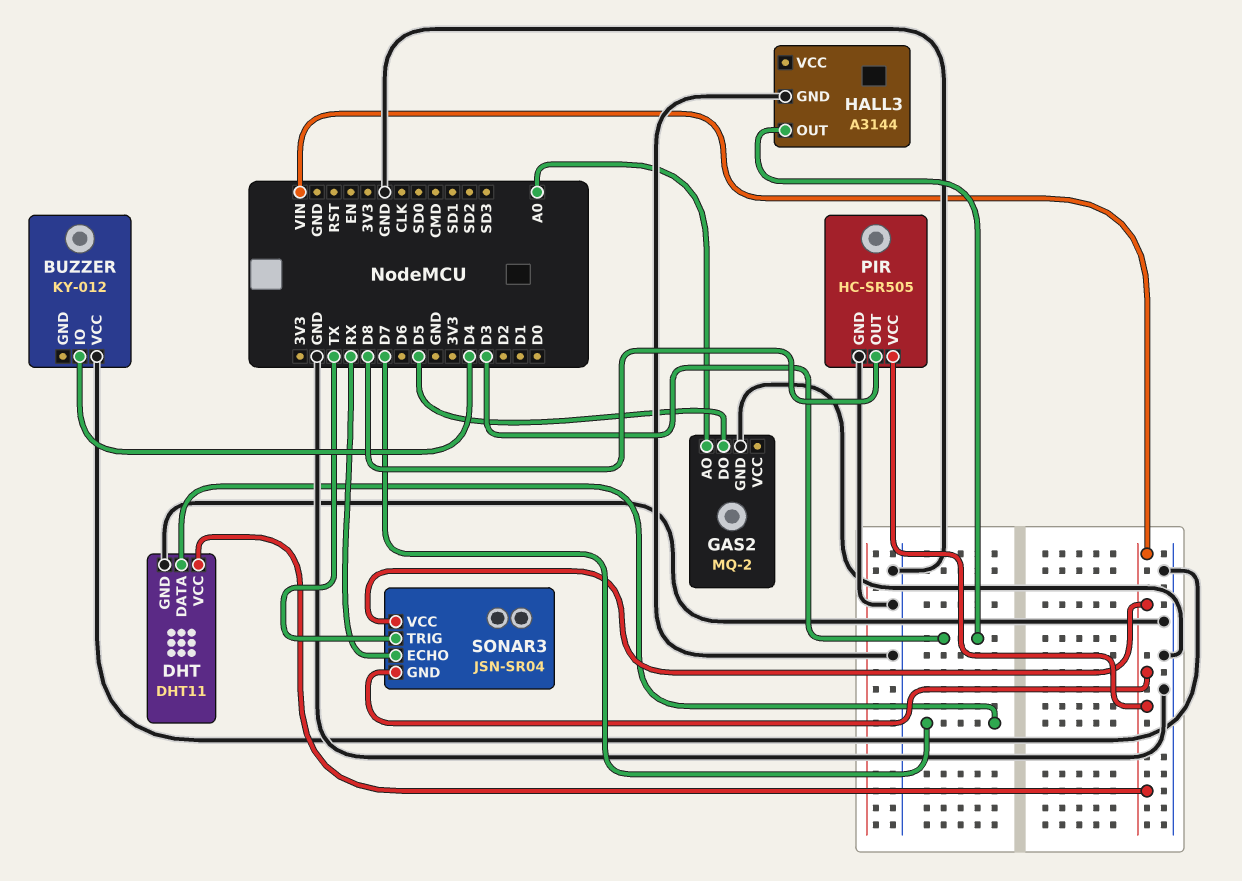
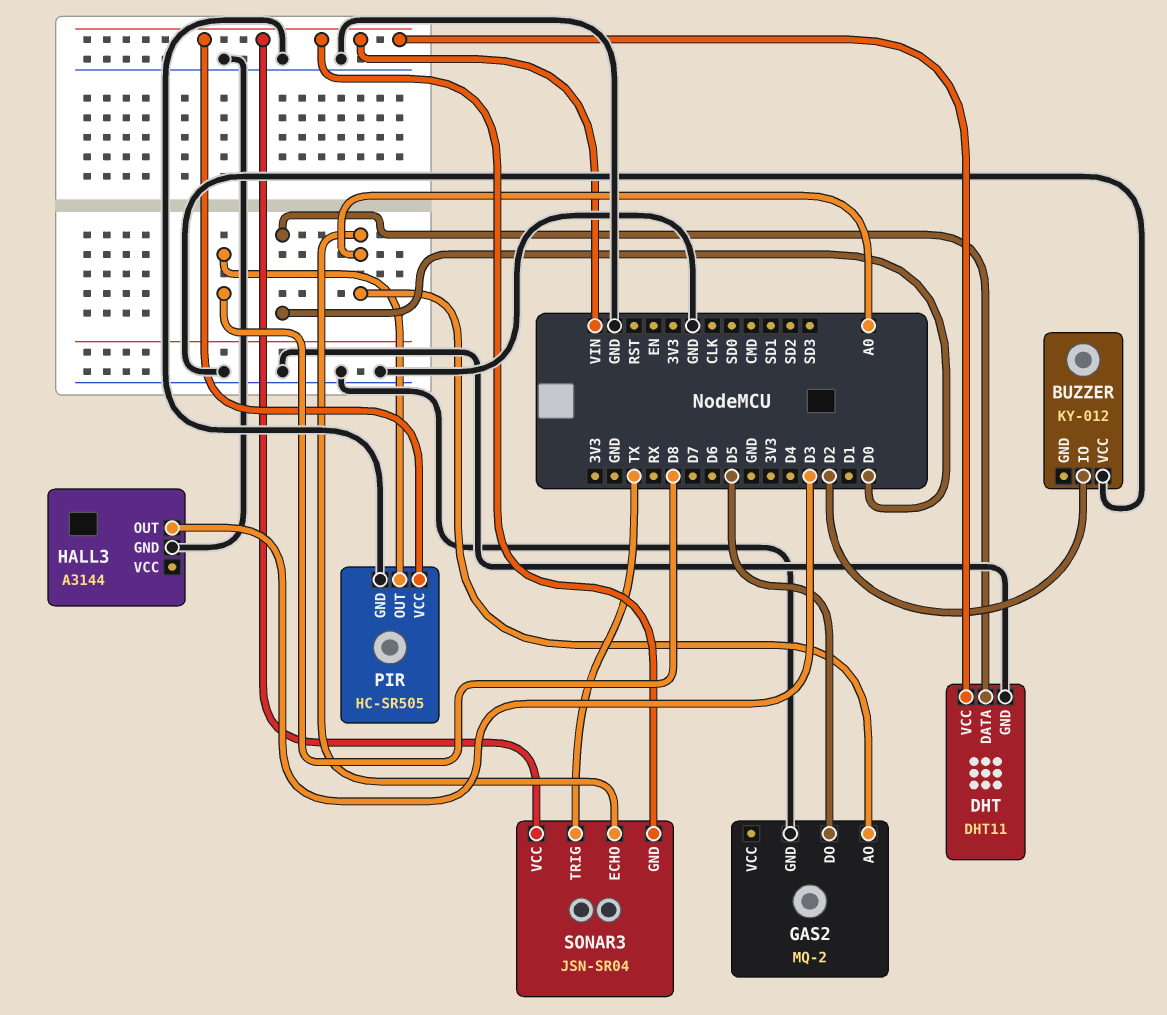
BUZZER pin IO: D4 -> D2
DHT pin DATA: D7 -> D0
SONAR3 pin ECHO: RX -> A0

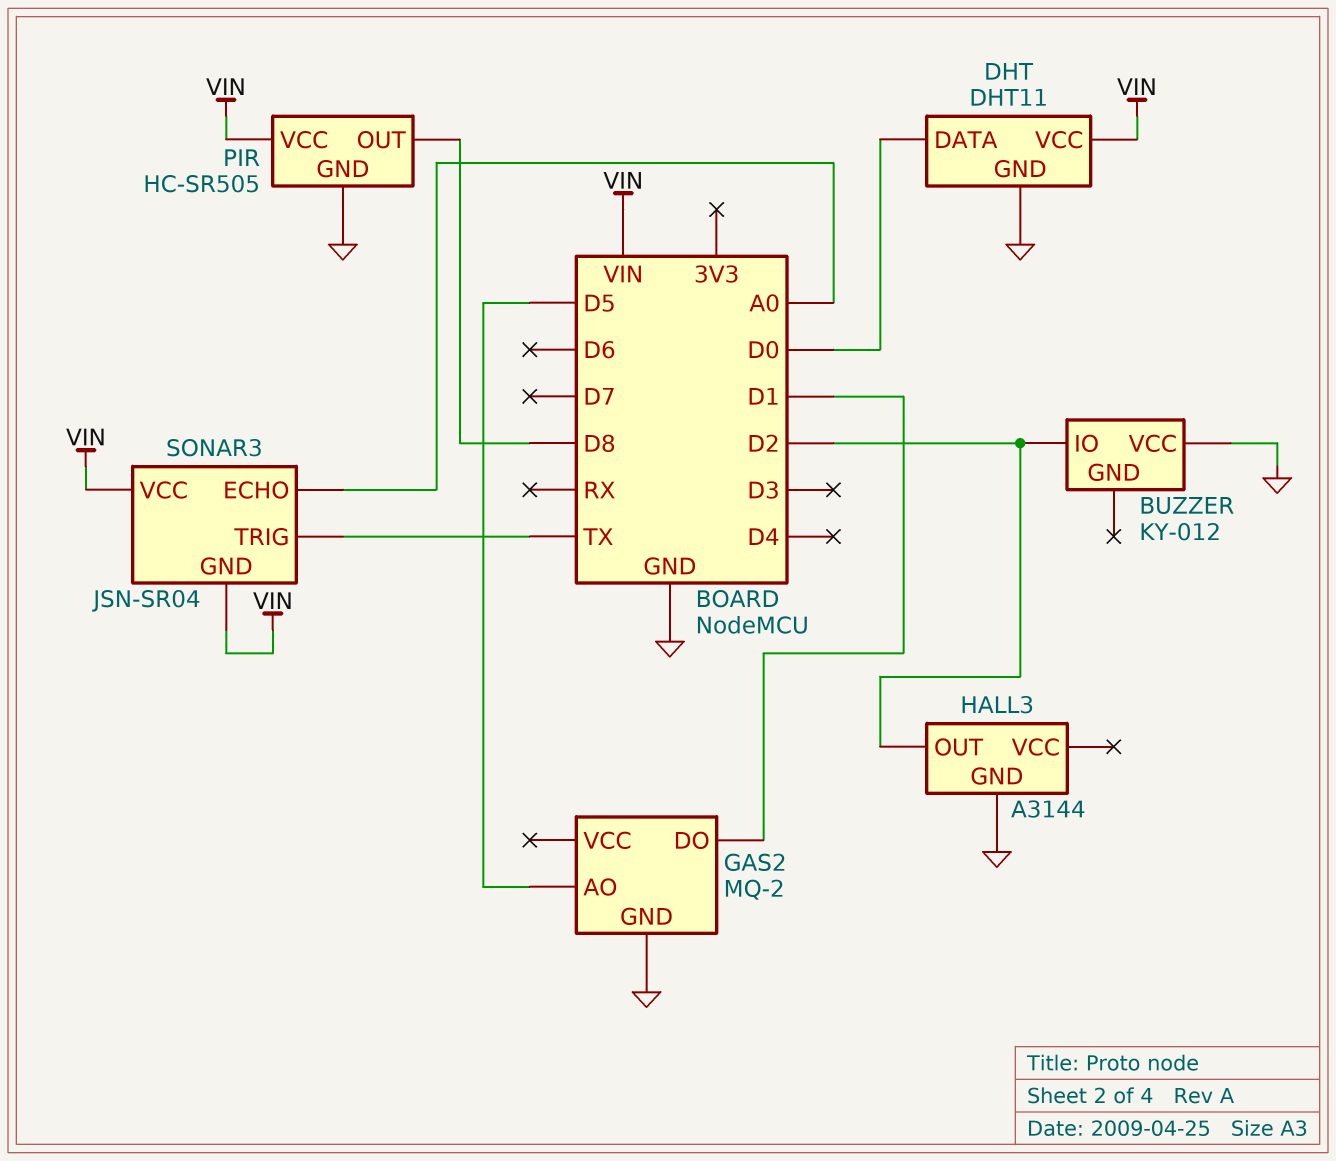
GAS2 pin AO: A0 -> D5
GAS2 pin DO: D5 -> D1
HALL3 pin OUT: D3 -> D2

